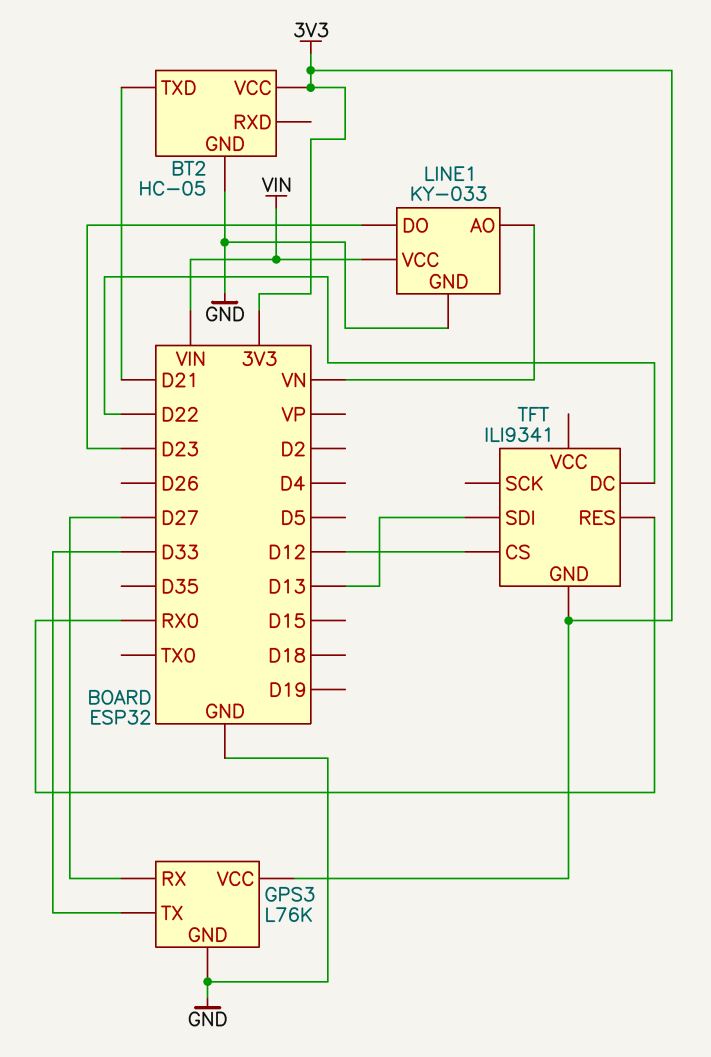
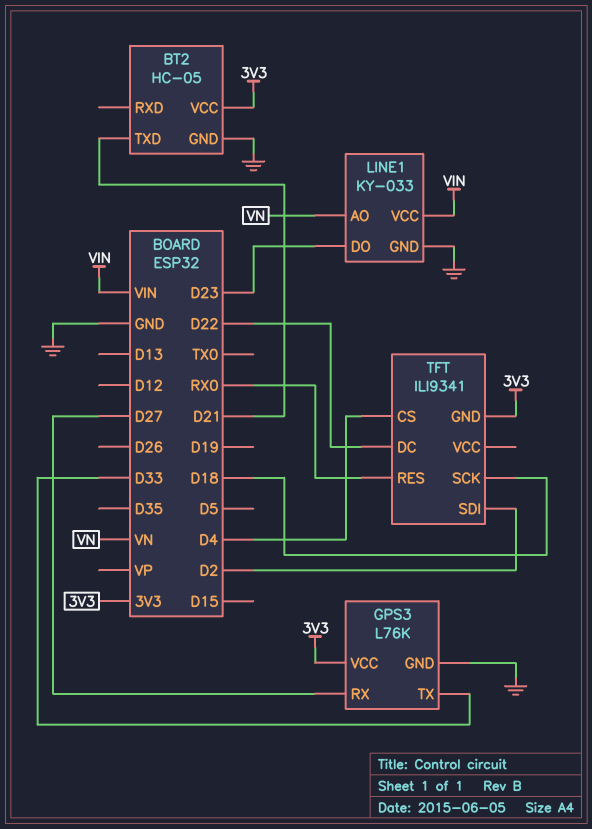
TFT pin CS: D12 -> D4
TFT pin SCK: none -> D18
TFT pin SDI: D13 -> D2

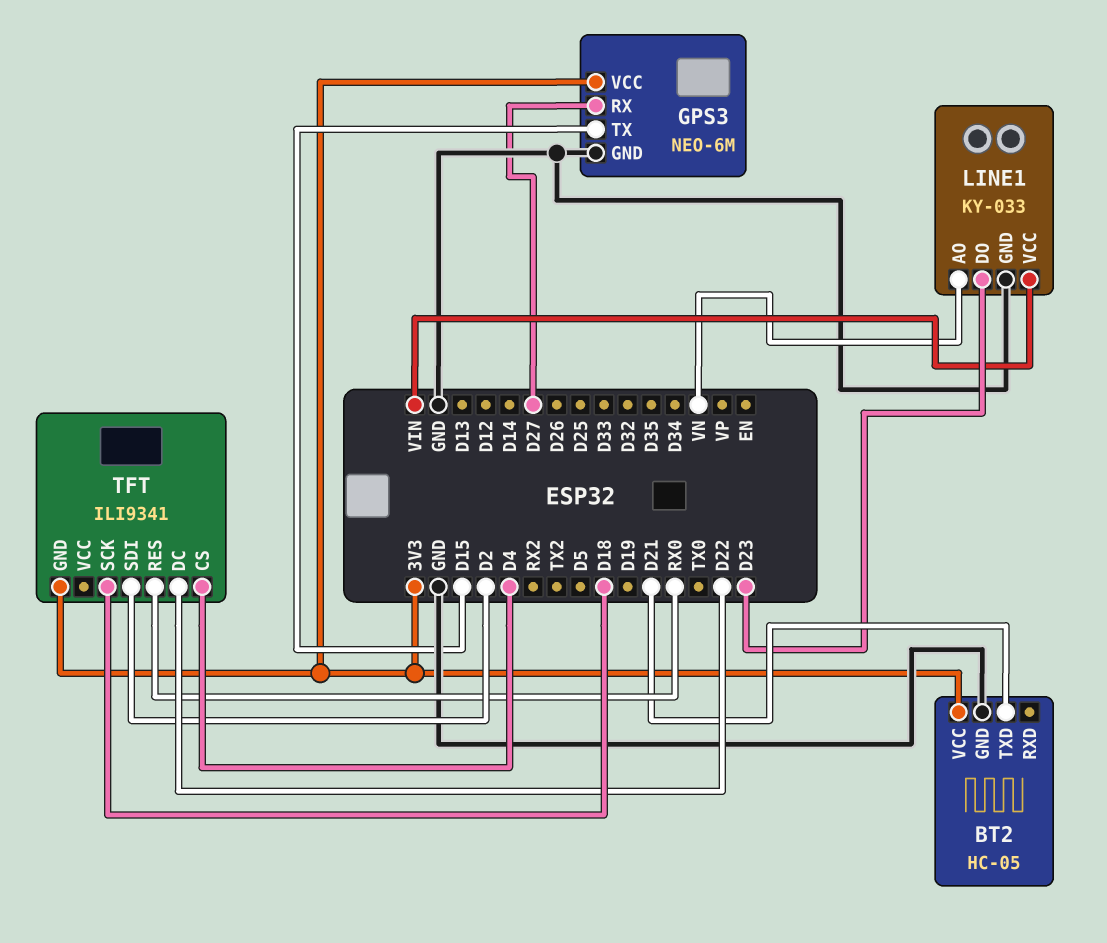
GPS3: L76K -> NEO-6M
GPS3 pin TX: D33 -> D15

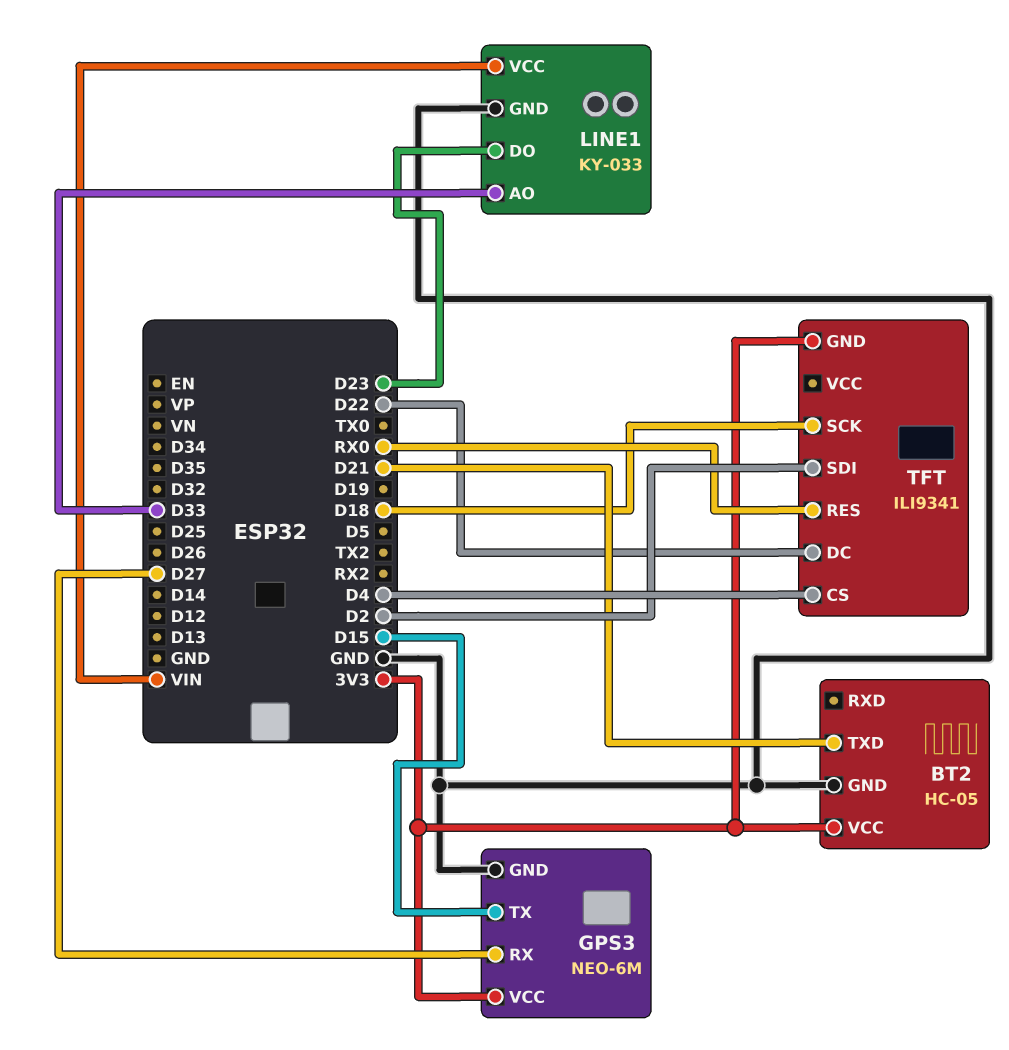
LINE1 pin AO: VN -> D33

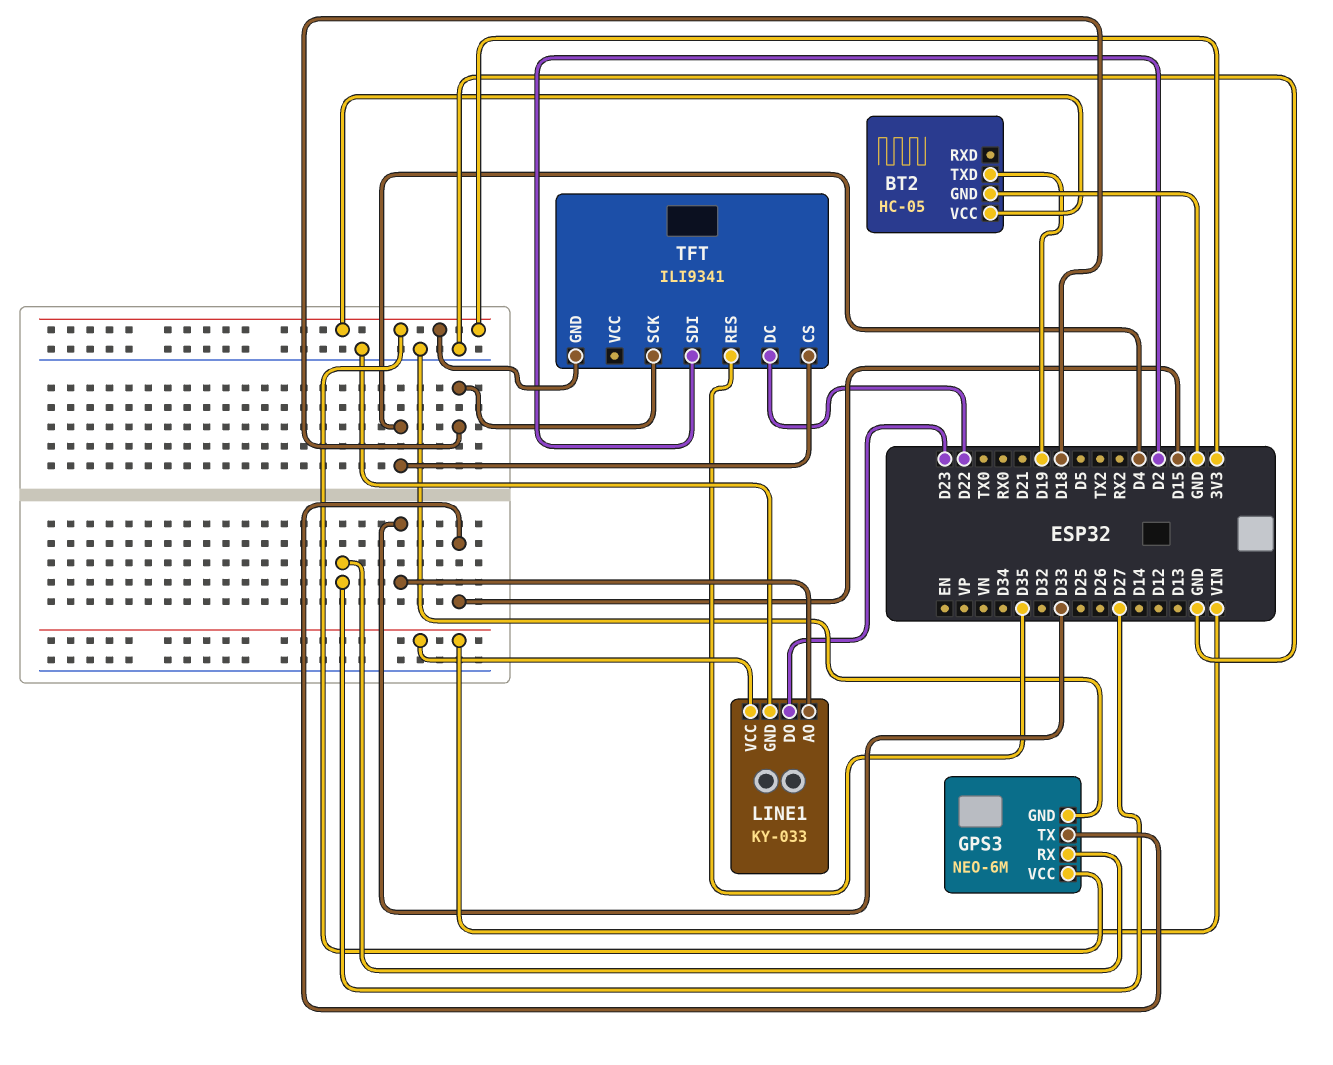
BT2 pin TXD: D21 -> D19
TFT pin RES: RX0 -> D35

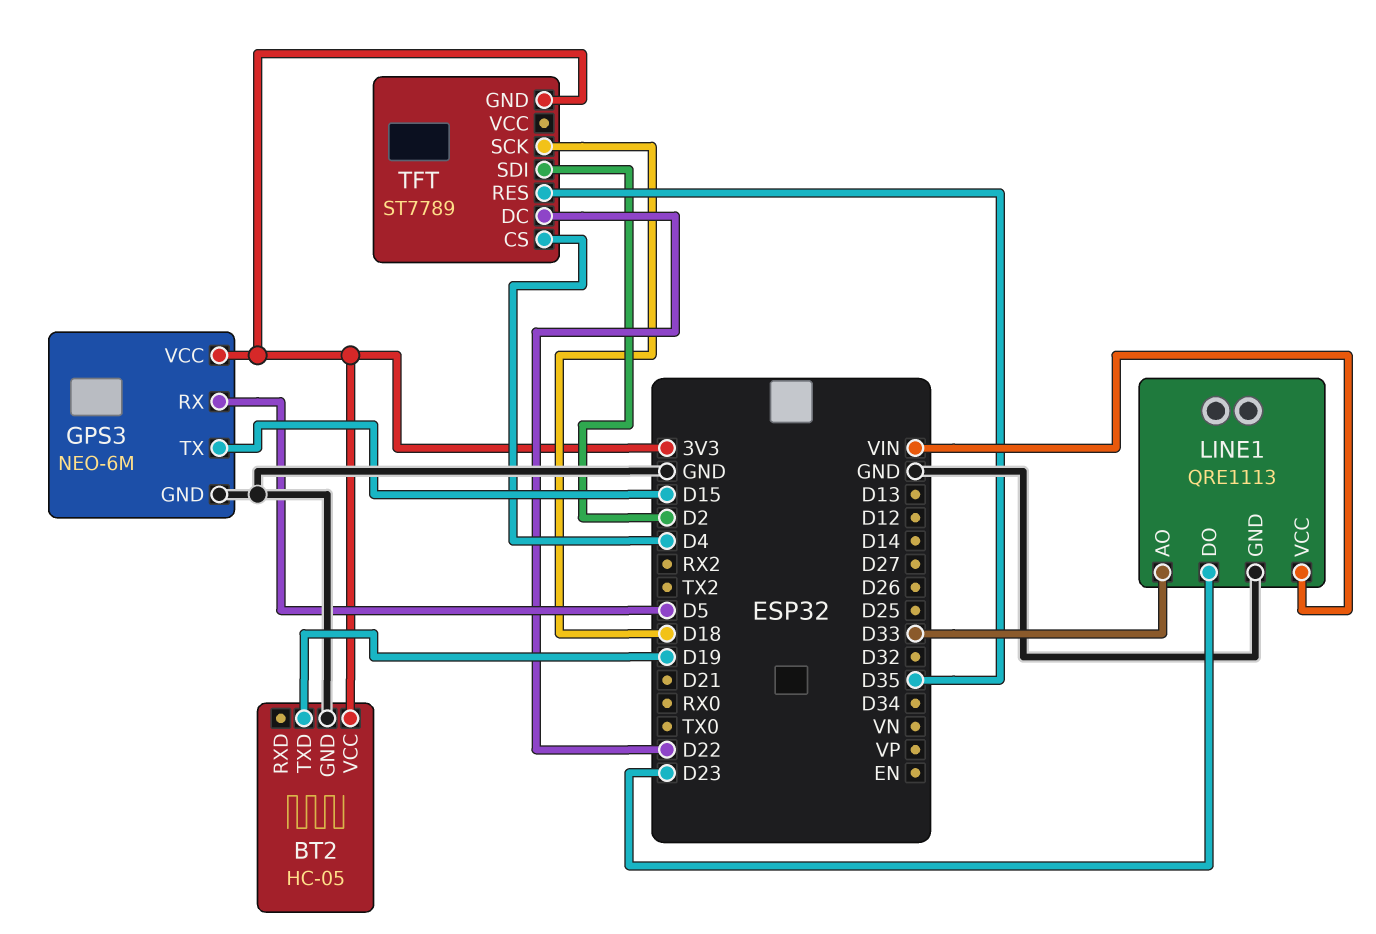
GPS3 pin RX: D27 -> D5
LINE1: KY-033 -> QRE1113
TFT: ILI9341 -> ST7789

